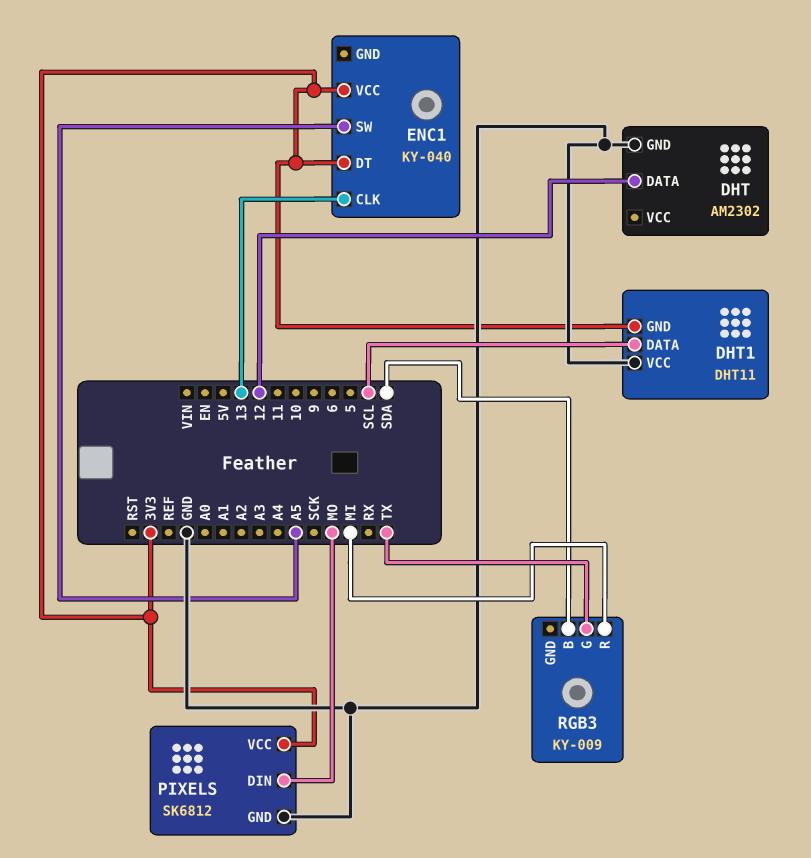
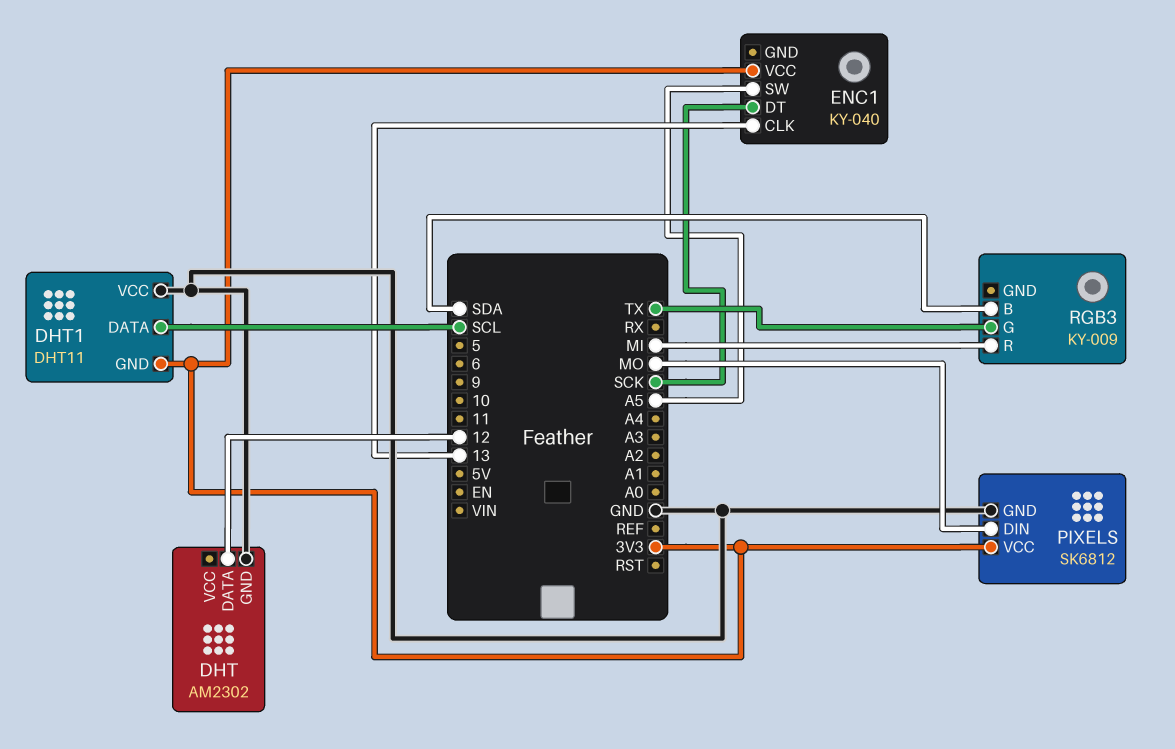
ENC1 pin DT: 3V3 -> SCK

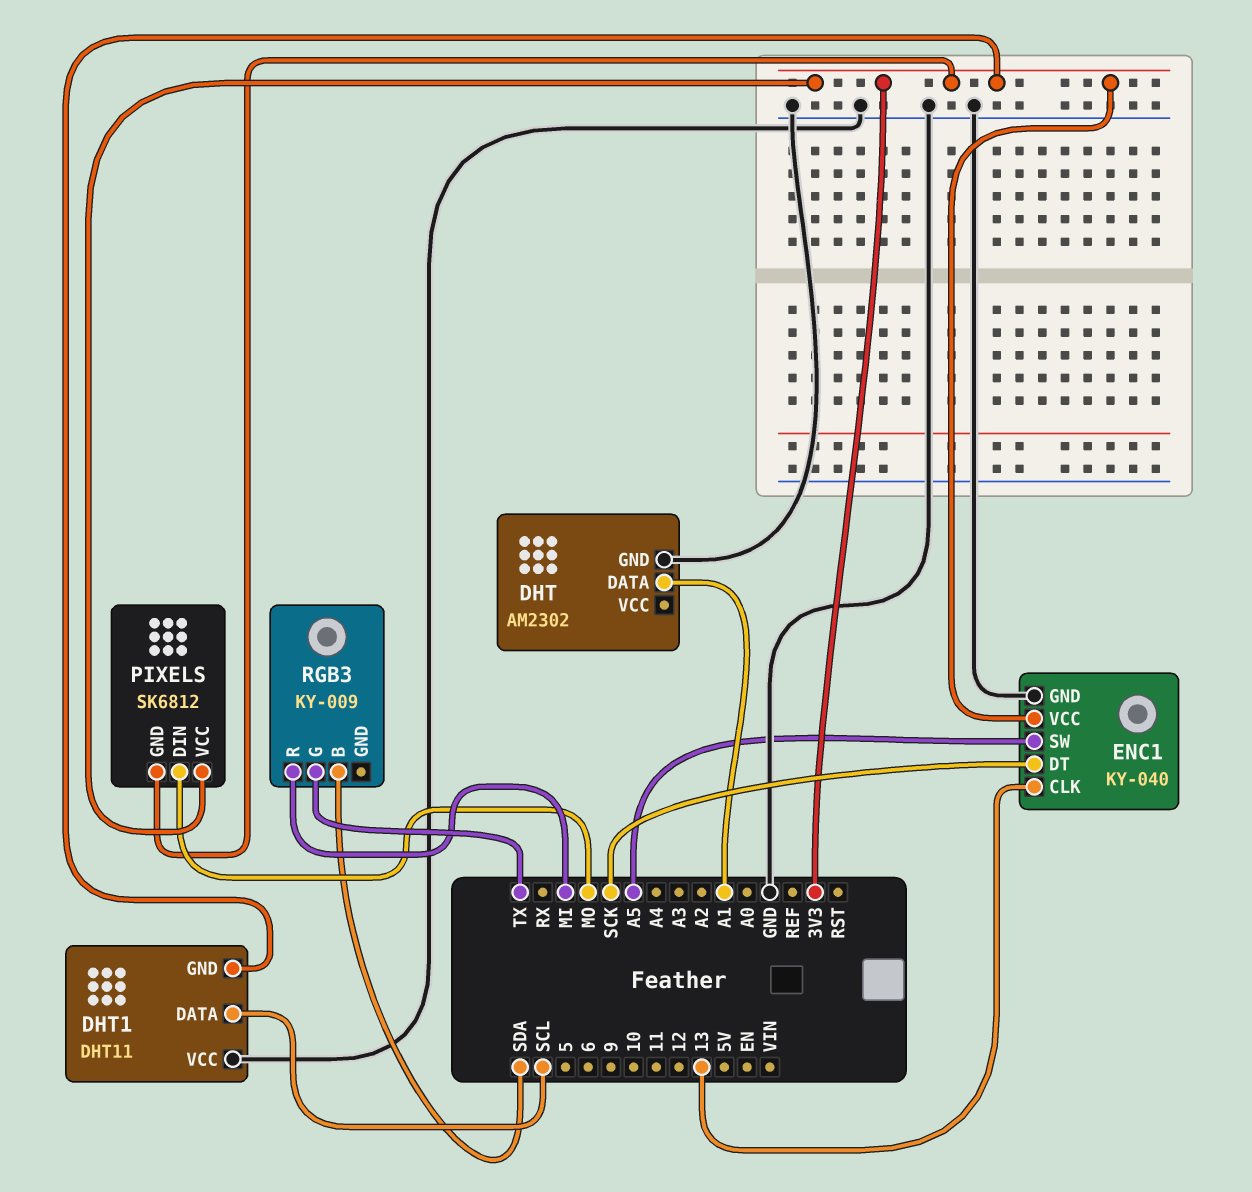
DHT pin DATA: 12 -> A1
ENC1 pin GND: none -> GND
PIXELS pin GND: GND -> 3V3

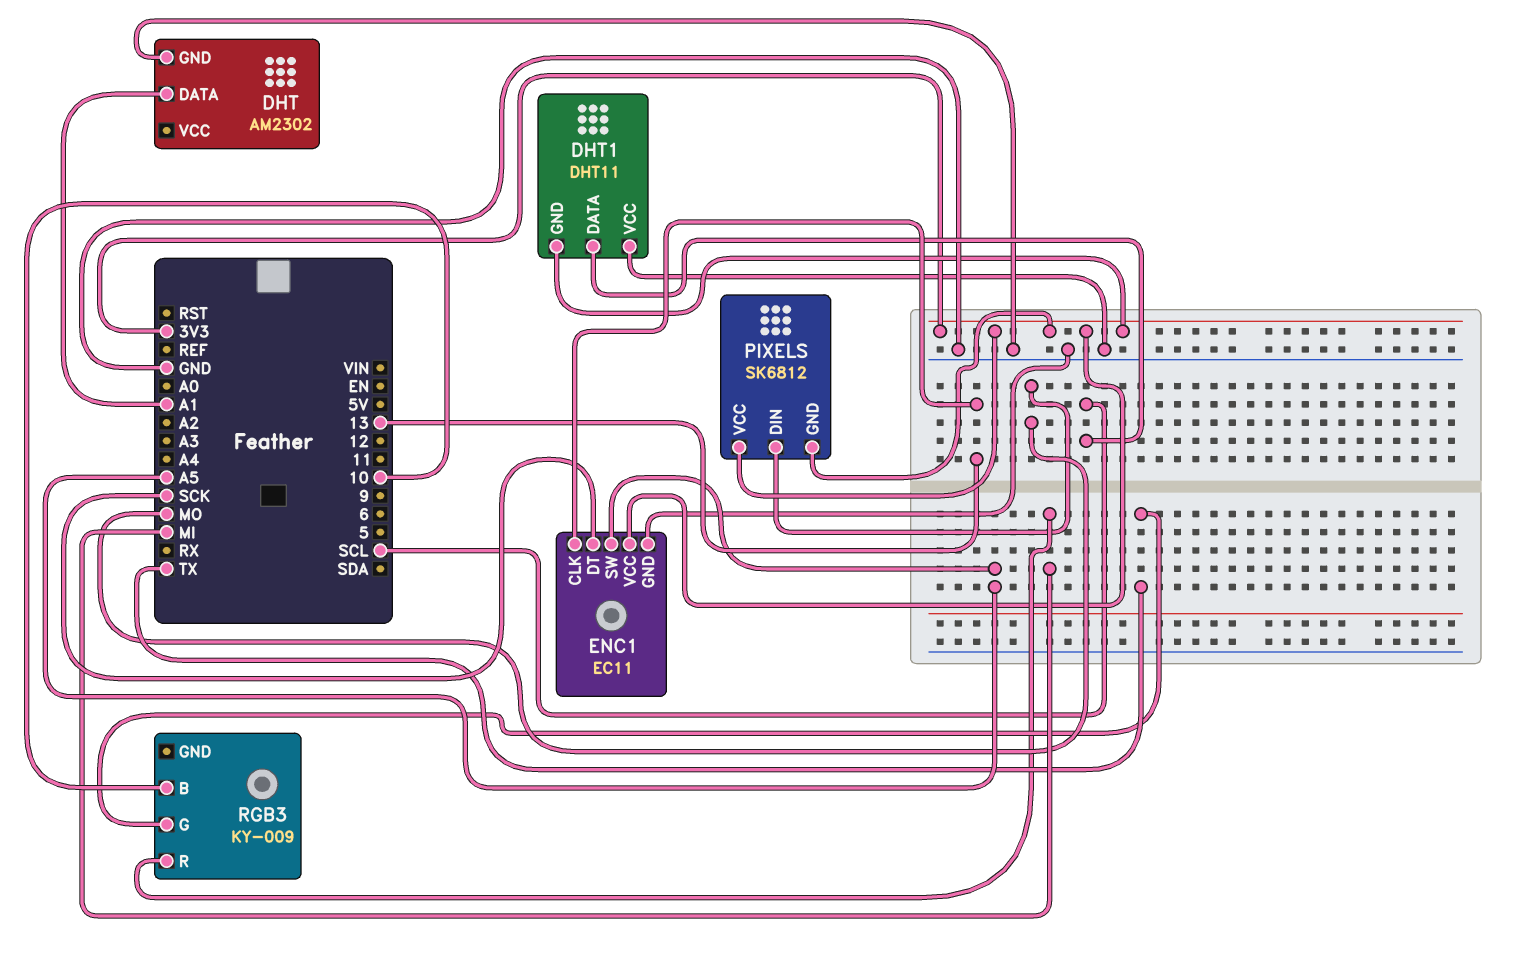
ENC1: KY-040 -> EC11
RGB3 pin B: SDA -> 10

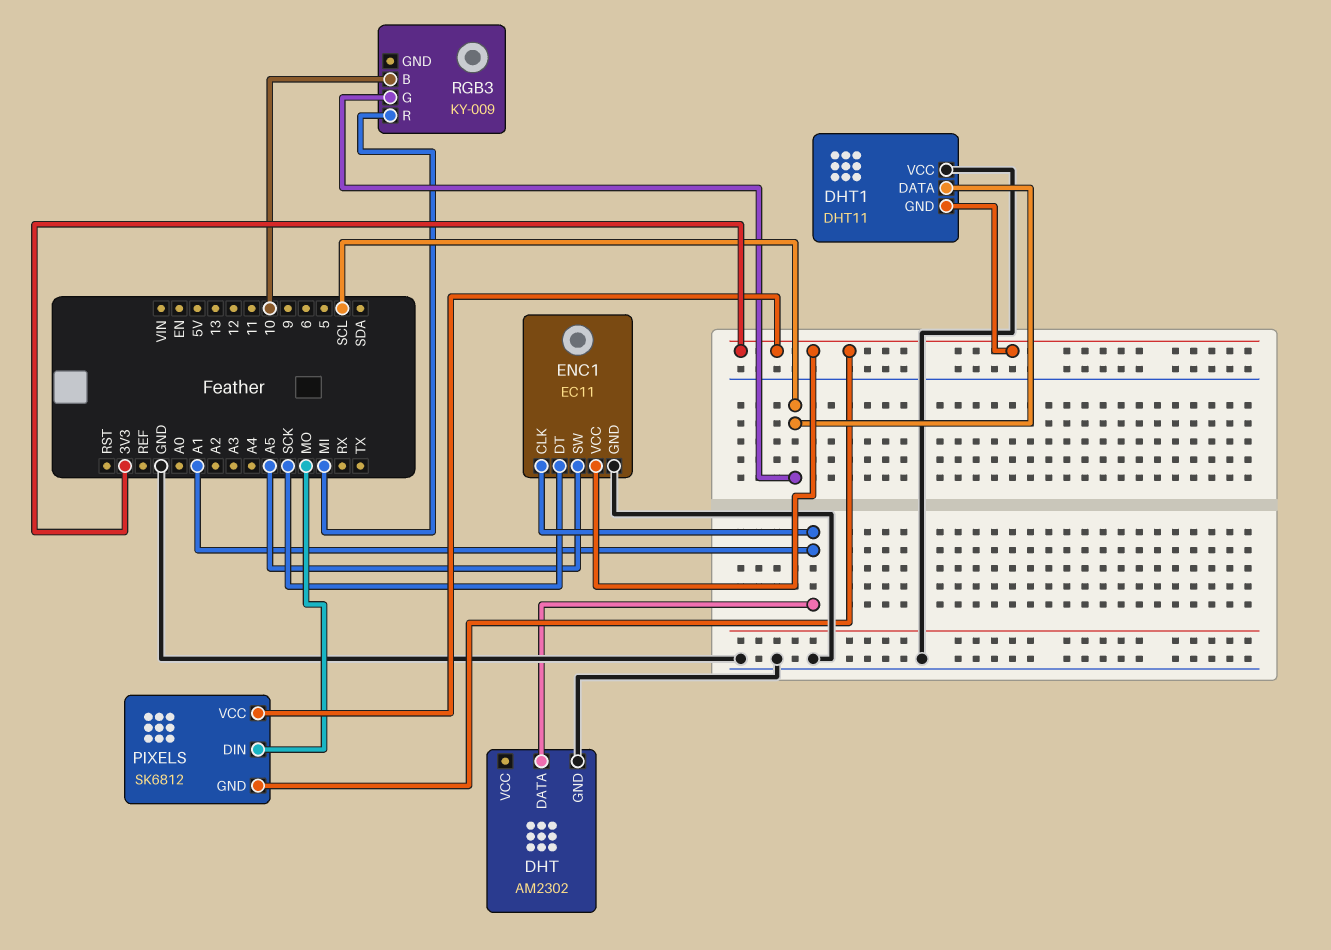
ENC1 pin CLK: 13 -> A1
RGB3 pin G: TX -> SCL

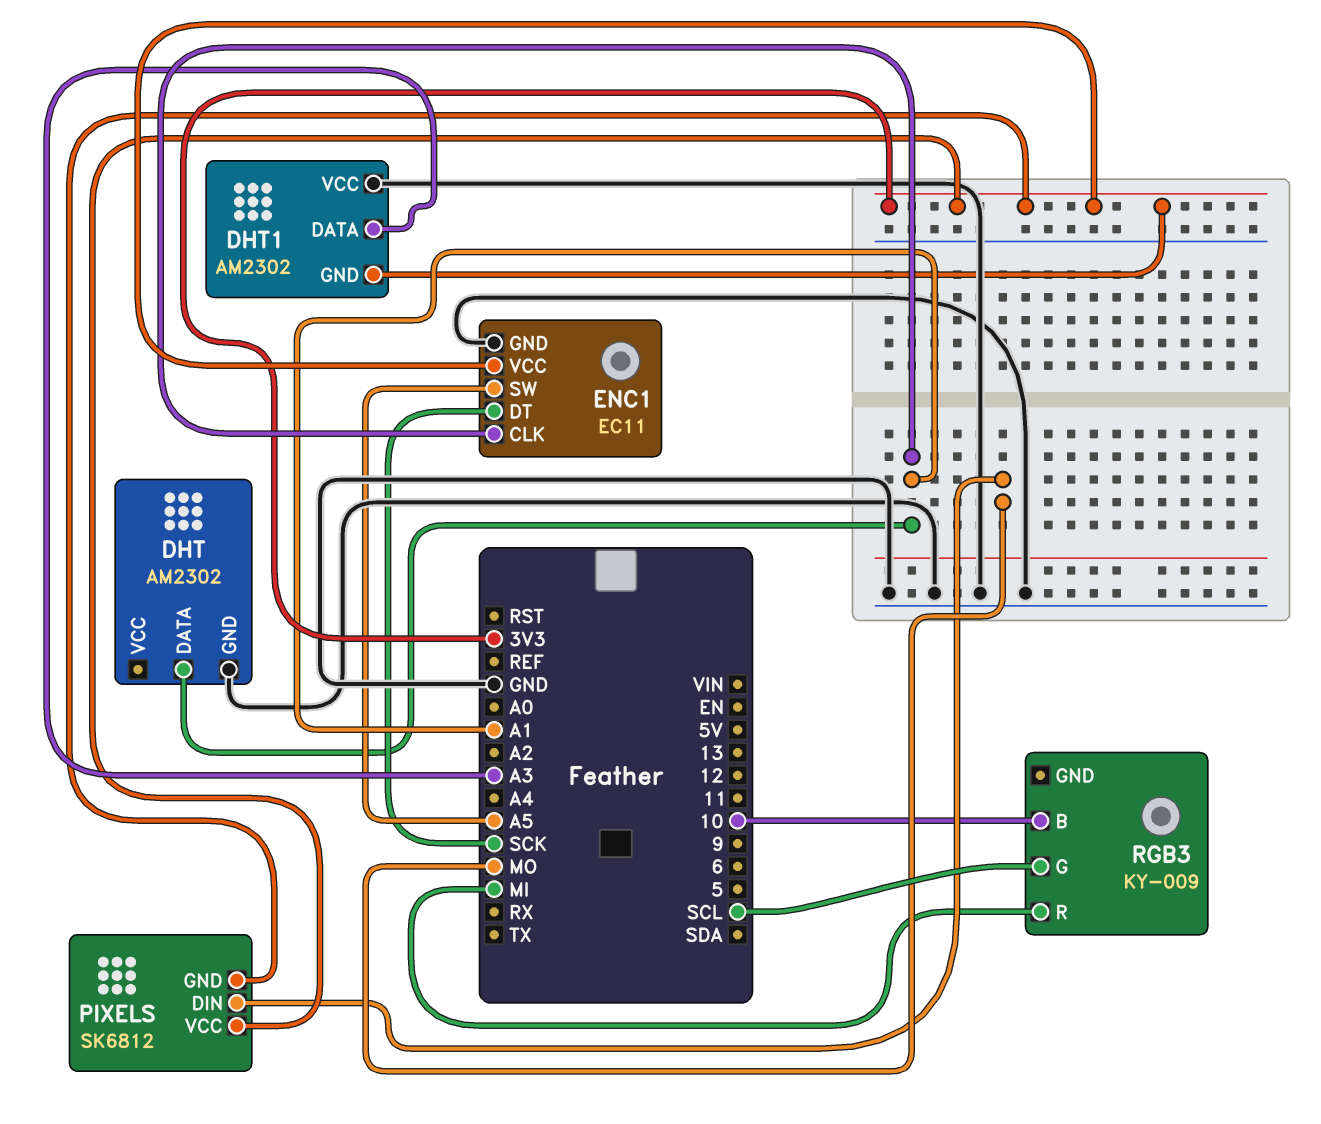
DHT1: DHT11 -> AM2302
DHT1 pin DATA: SCL -> A3

